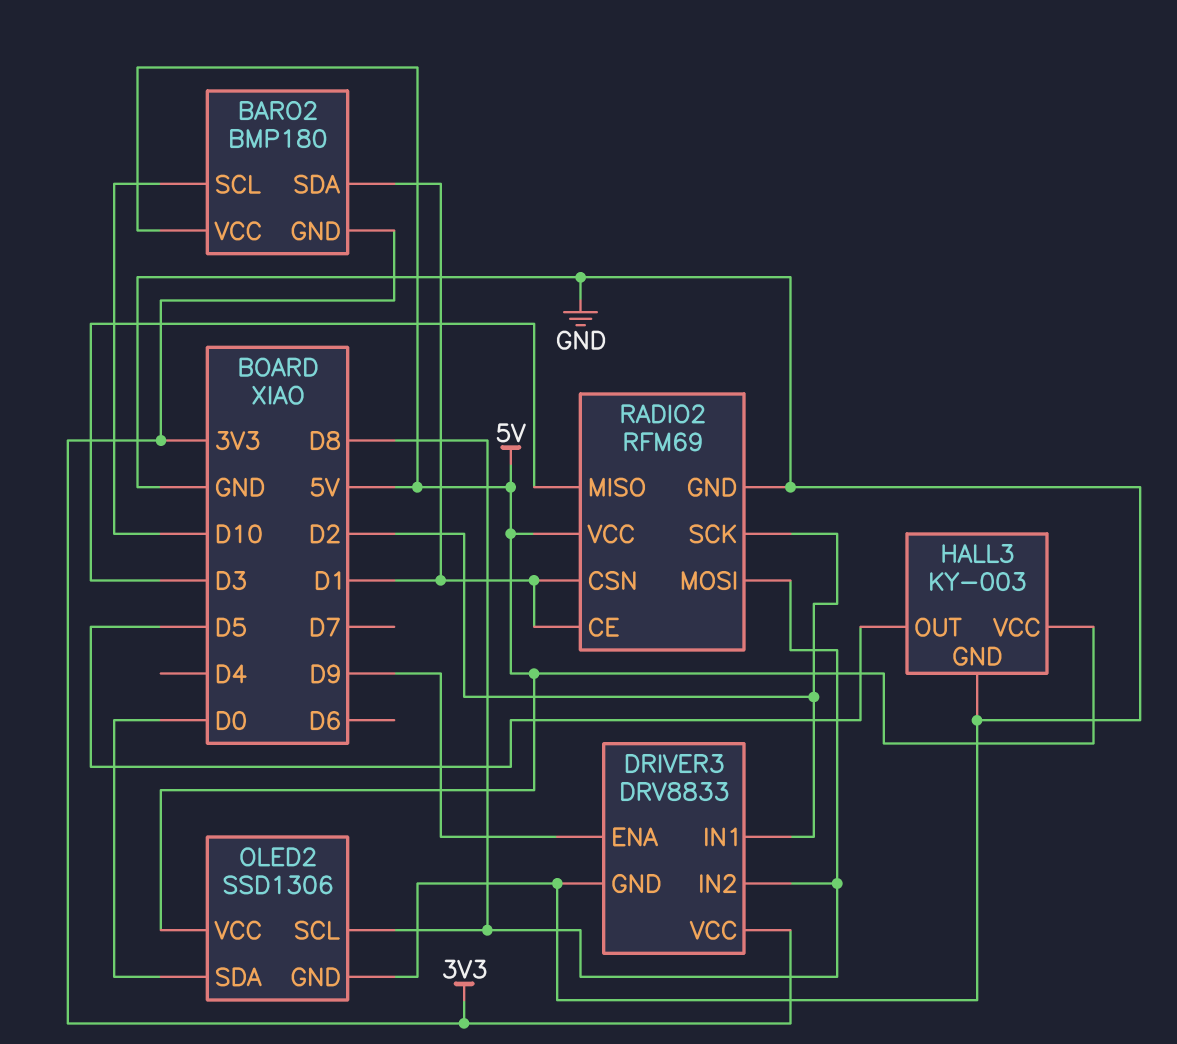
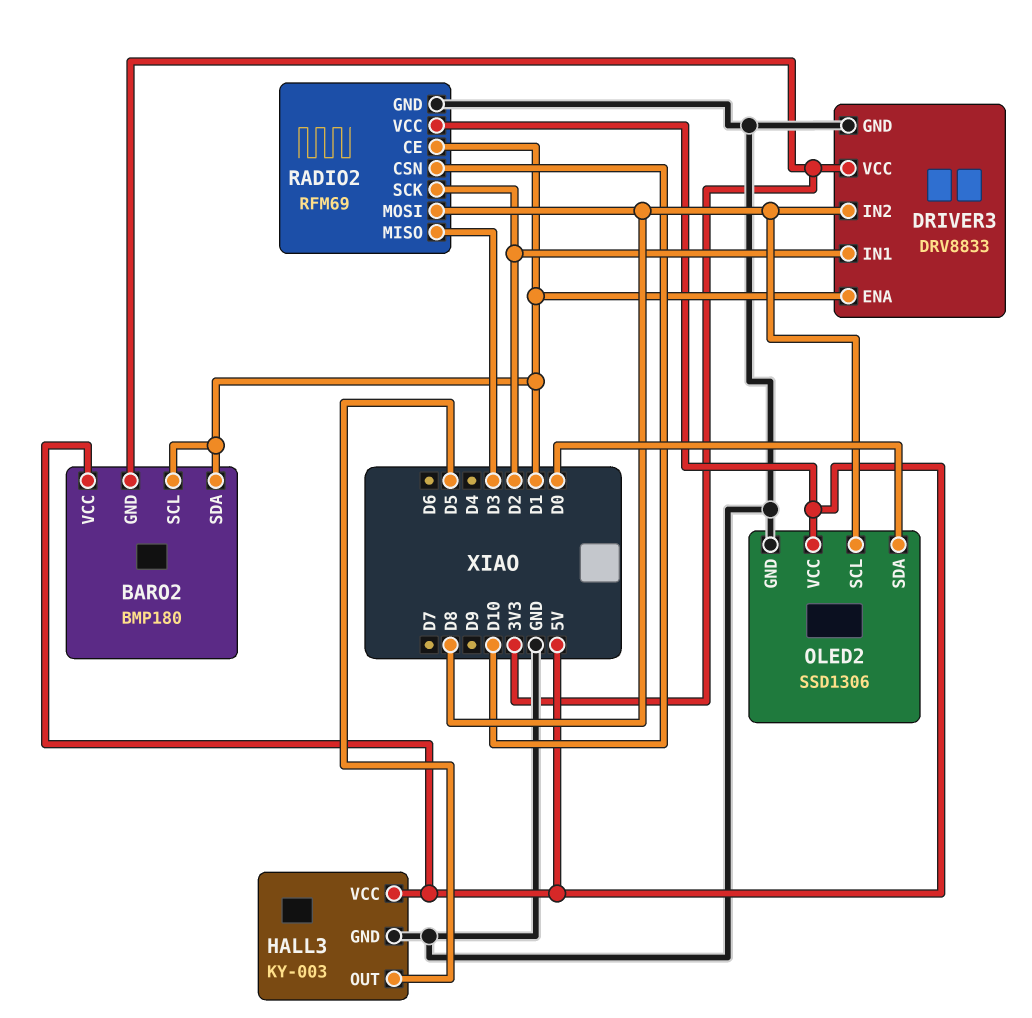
BARO2 pin SCL: D10 -> D1
DRIVER3 pin ENA: D9 -> D1
RADIO2 pin CSN: D1 -> D10

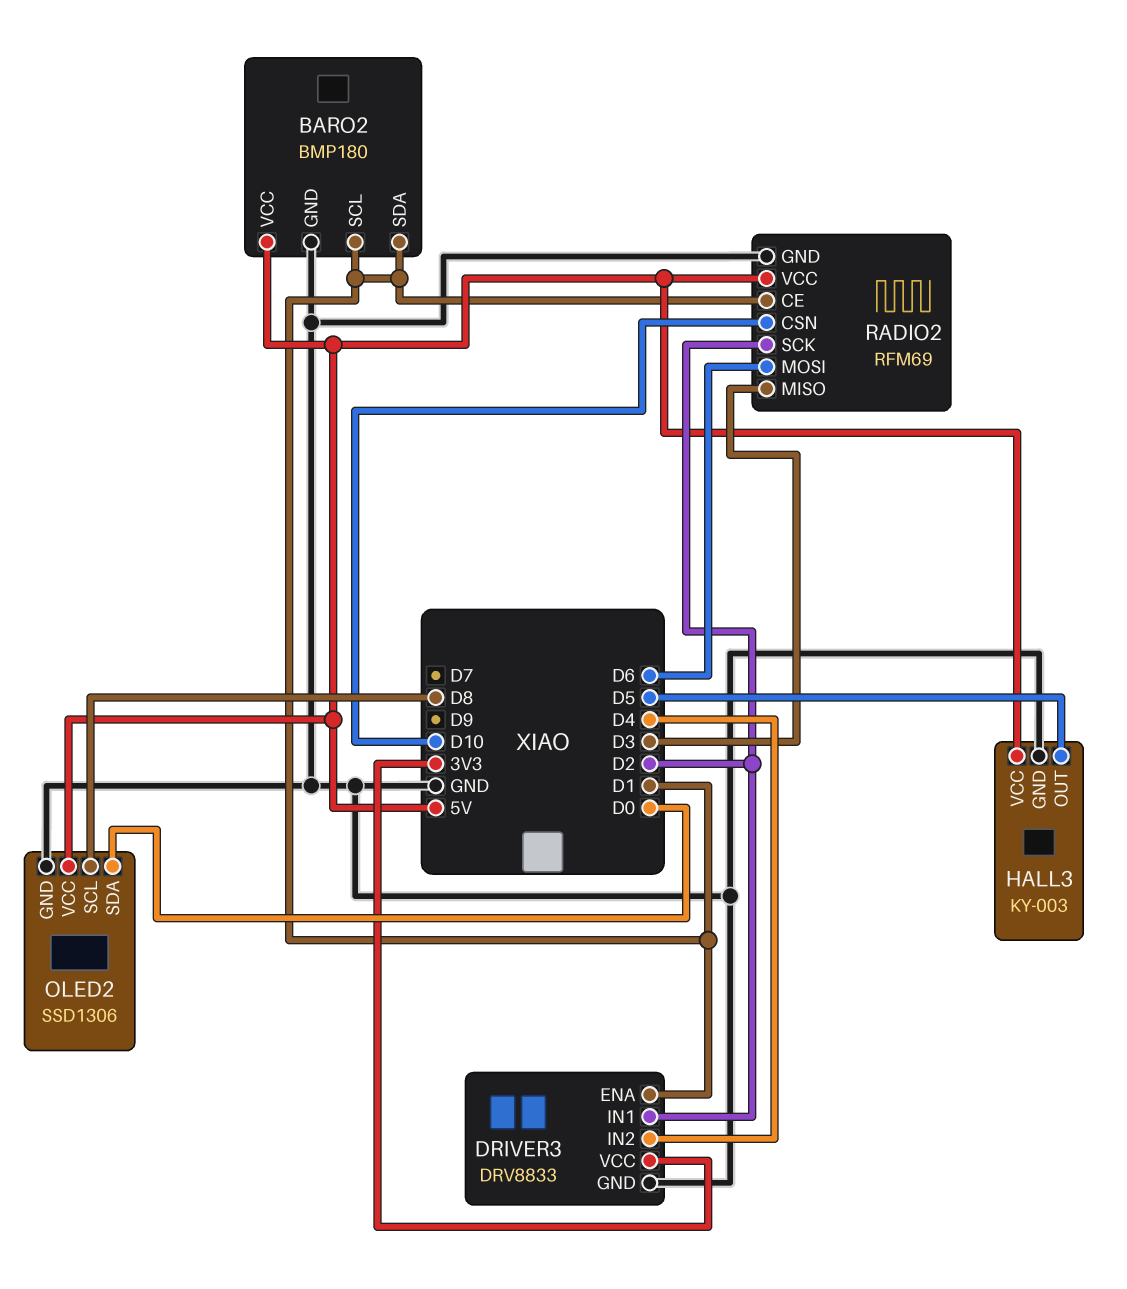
BARO2 pin GND: 3V3 -> GND
DRIVER3 pin IN2: D8 -> D4
RADIO2 pin MOSI: D8 -> D6

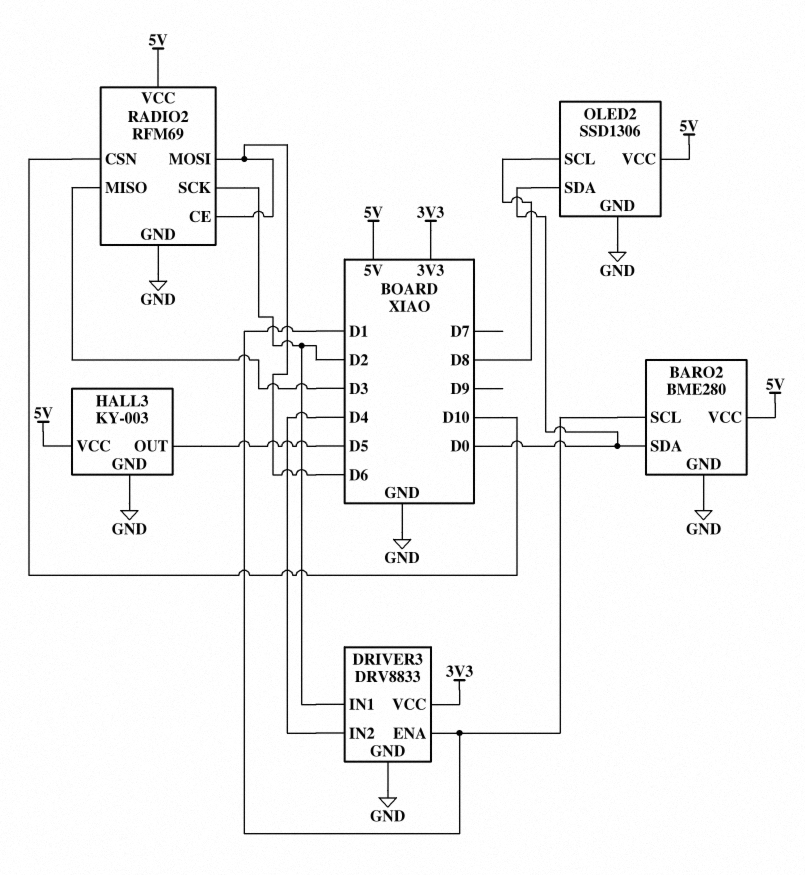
BARO2: BMP180 -> BME280
BARO2 pin SDA: D1 -> D0
RADIO2 pin CE: D1 -> D6

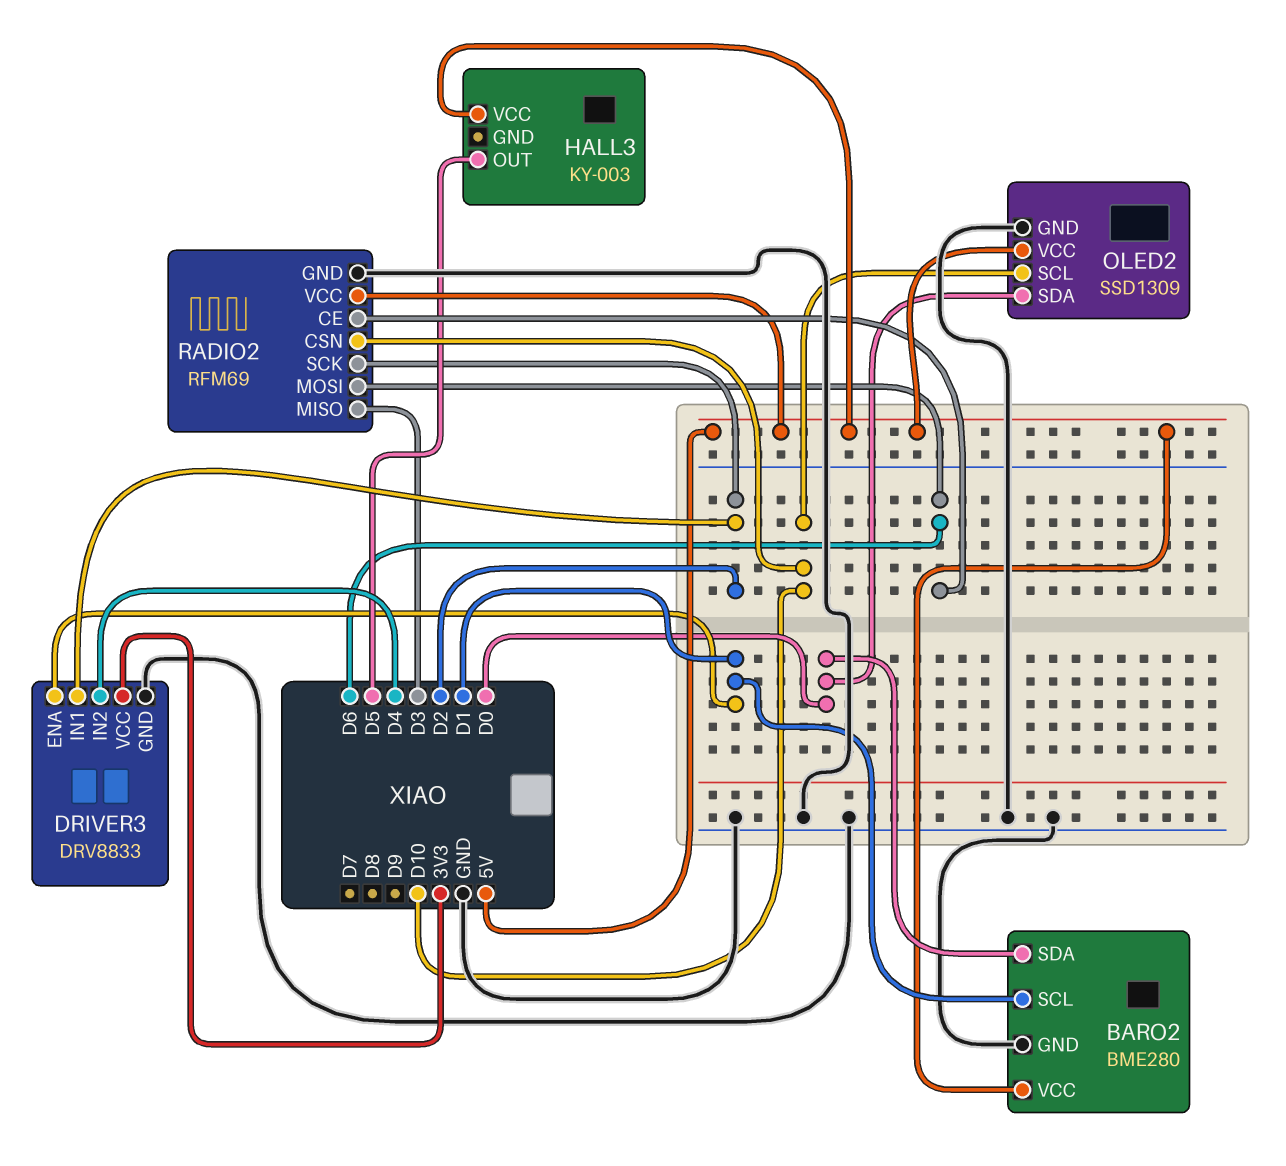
HALL3 pin GND: GND -> none
OLED2: SSD1306 -> SSD1309
OLED2 pin SCL: D8 -> D10

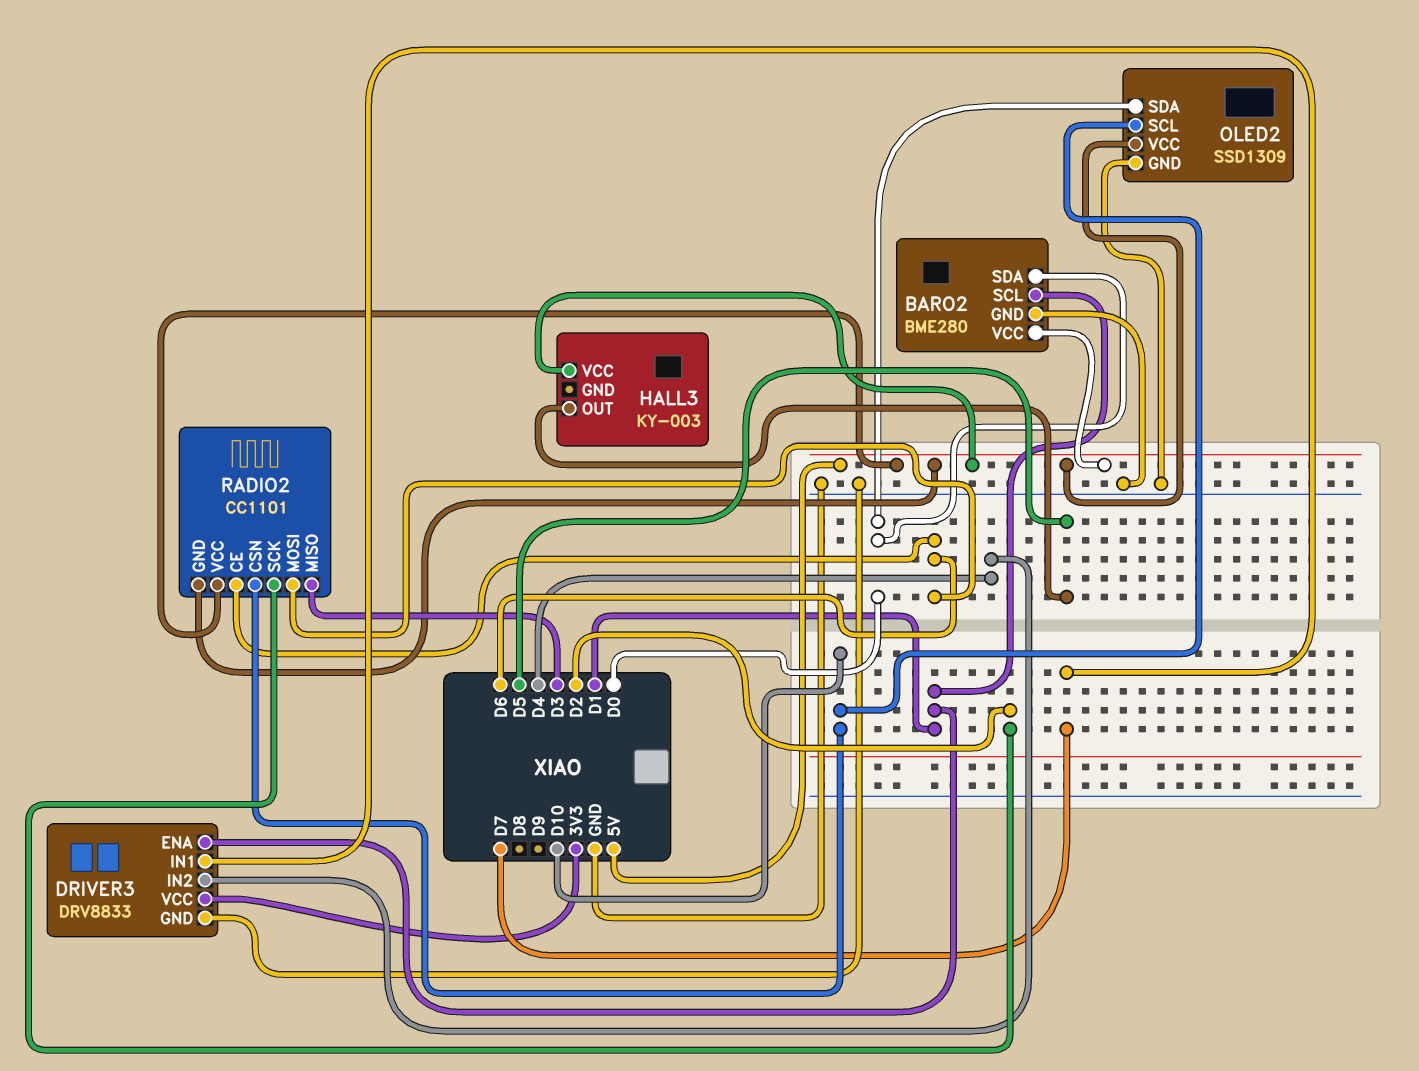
DRIVER3 pin IN1: D2 -> D7
RADIO2: RFM69 -> CC1101
RADIO2 pin GND: GND -> 5V

